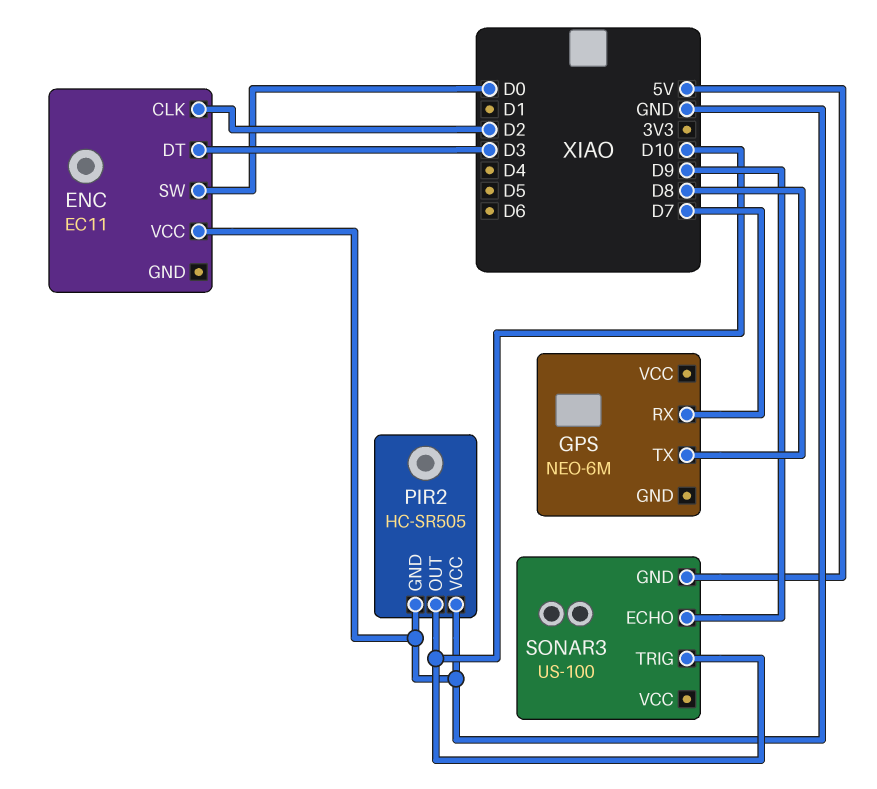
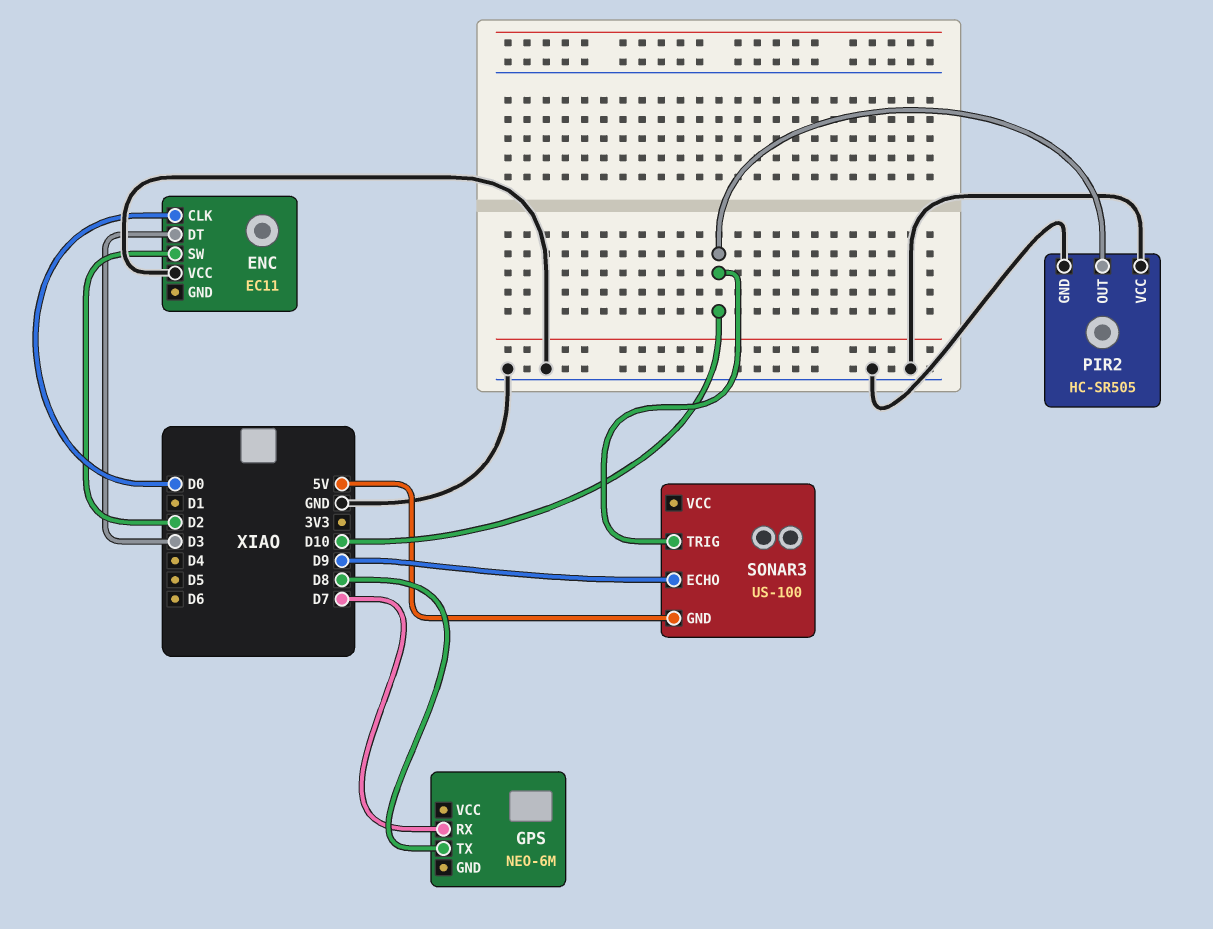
ENC pin CLK: D2 -> D0
ENC pin SW: D0 -> D2

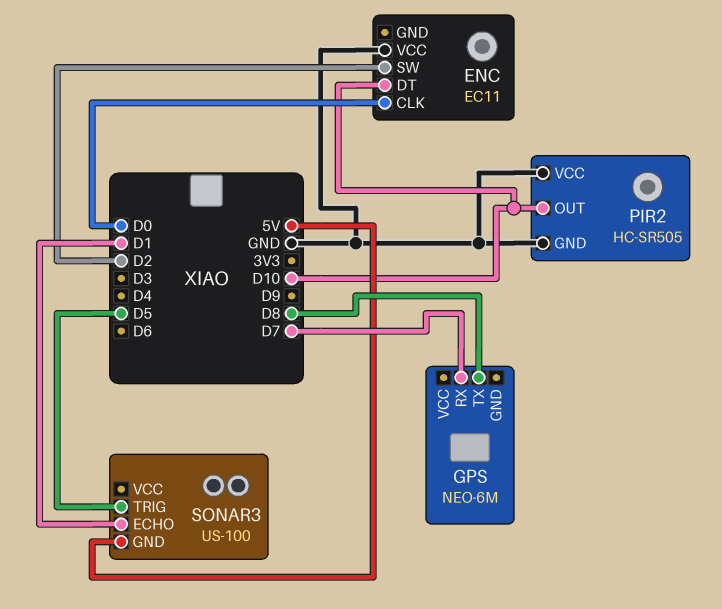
ENC pin DT: D3 -> D10
SONAR3 pin ECHO: D9 -> D1
SONAR3 pin TRIG: D10 -> D5

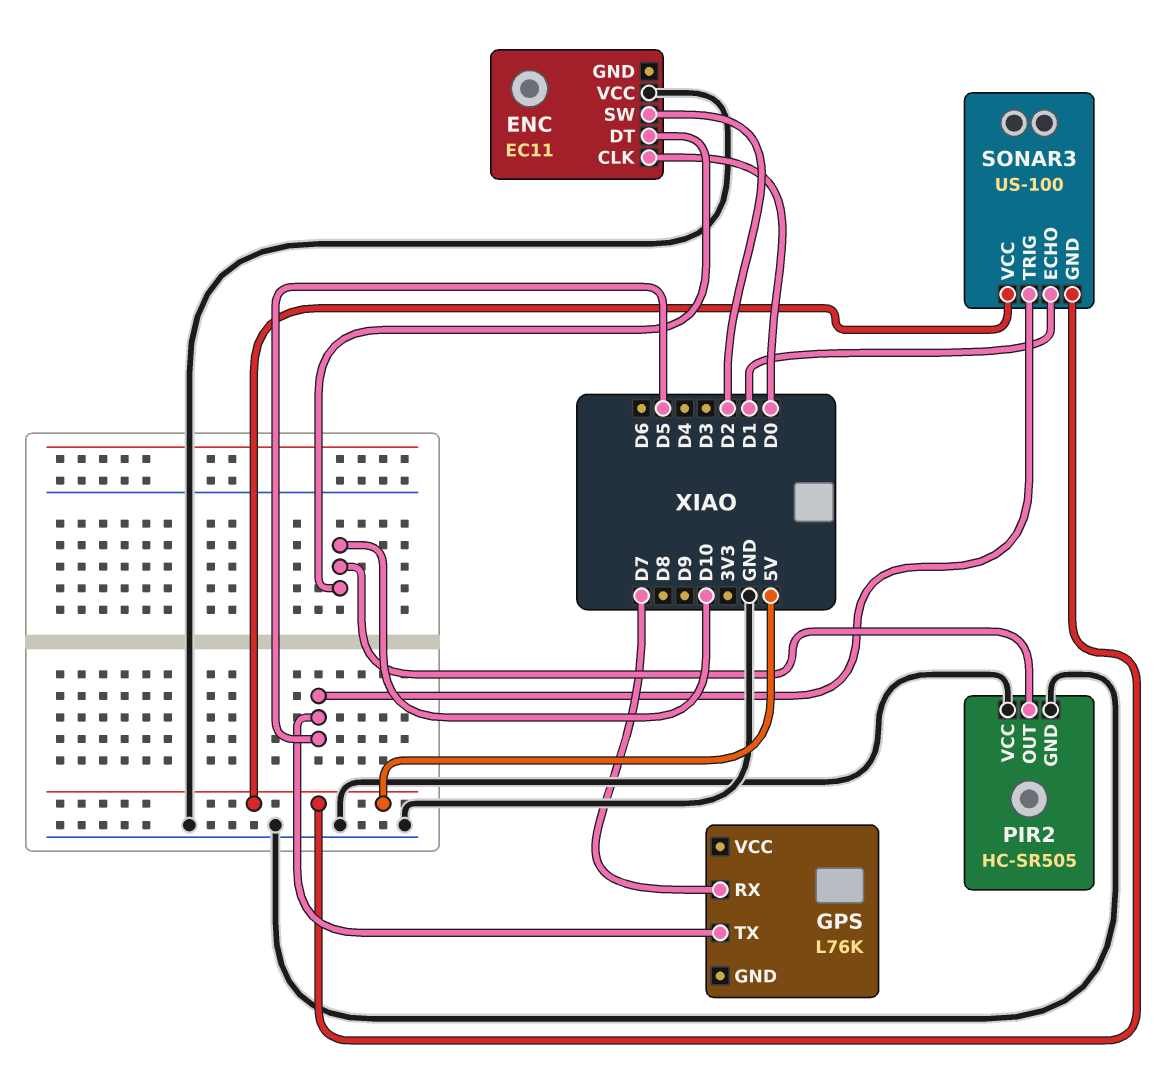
GPS: NEO-6M -> L76K
GPS pin TX: D8 -> D5
SONAR3 pin VCC: none -> 5V

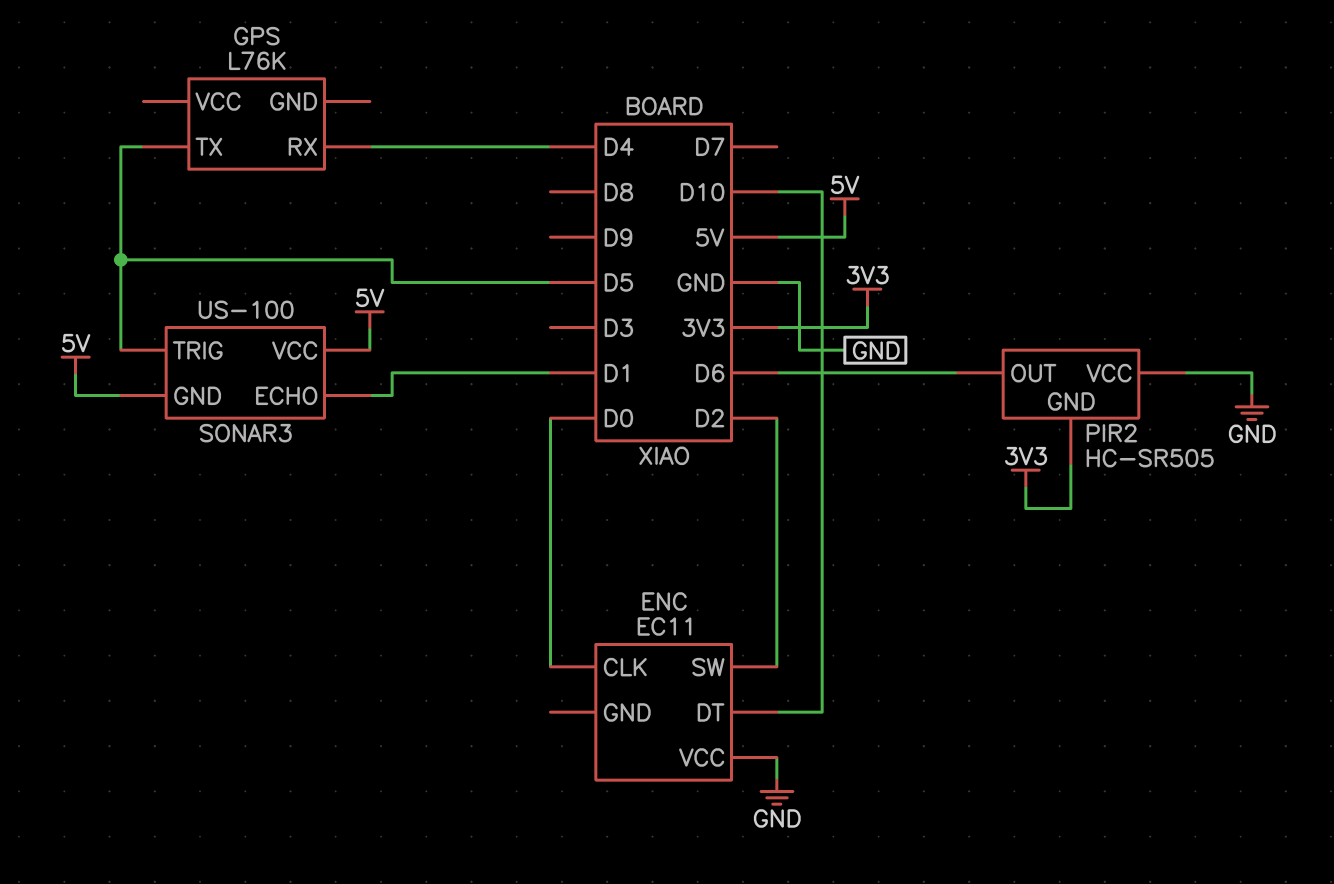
GPS pin RX: D7 -> D4
PIR2 pin GND: GND -> 3V3
PIR2 pin OUT: D10 -> D6

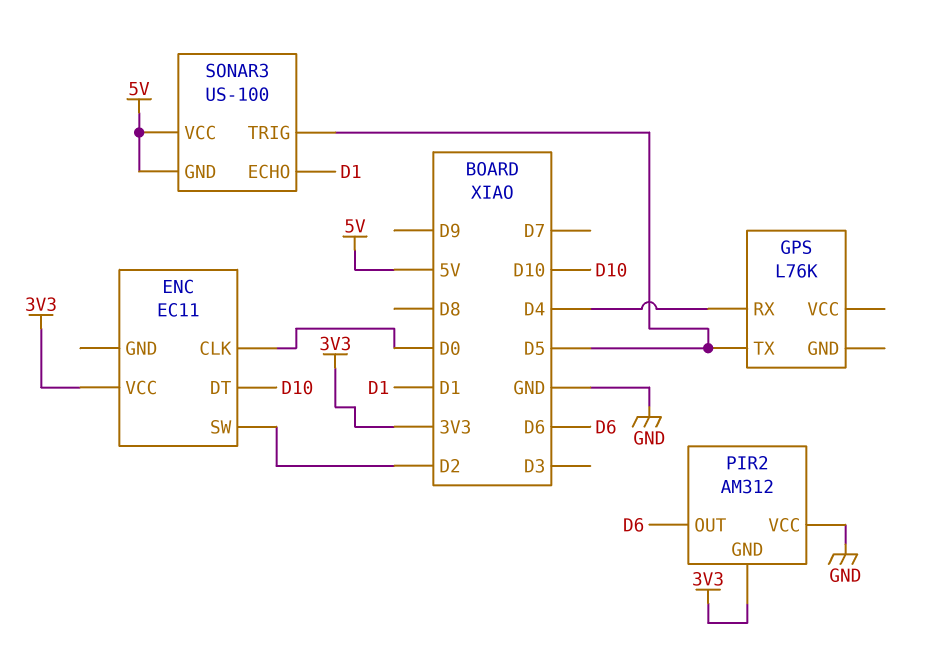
ENC pin VCC: GND -> 3V3
PIR2: HC-SR505 -> AM312

